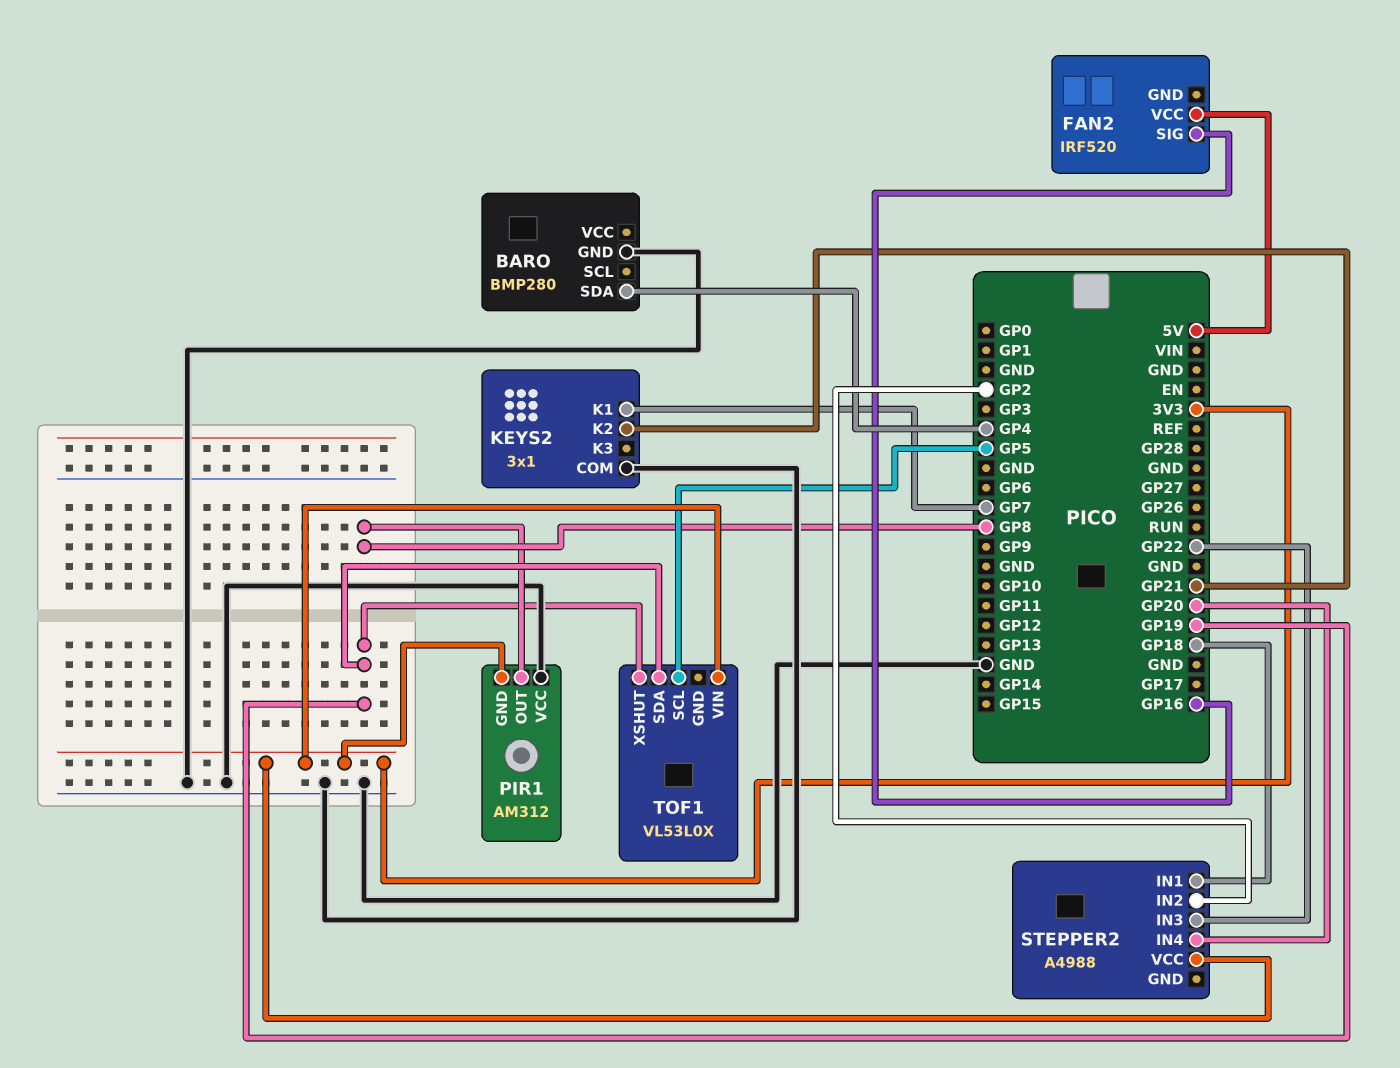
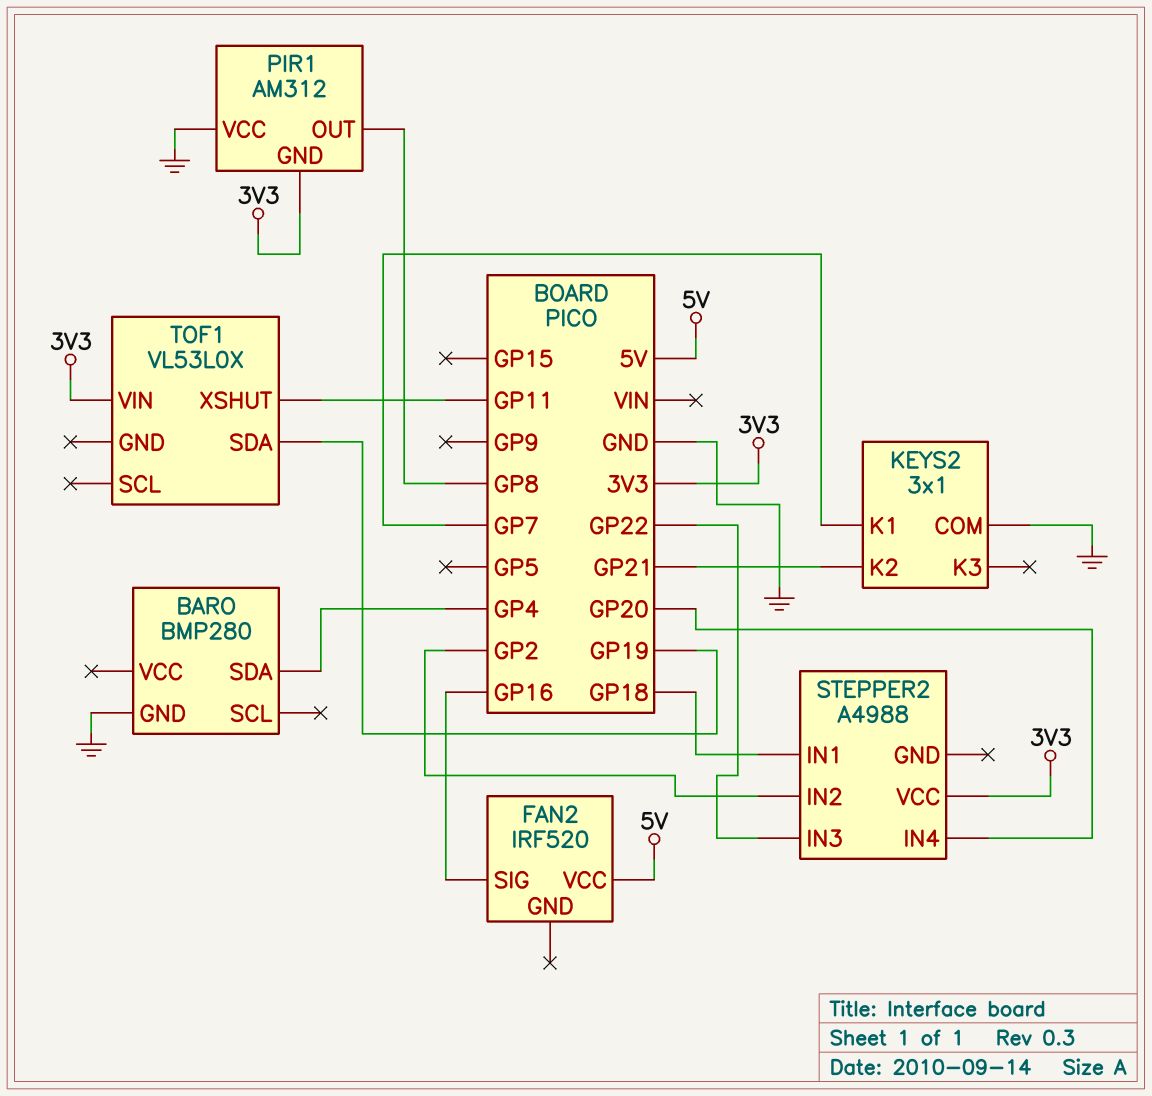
TOF1 pin SCL: GP5 -> none
TOF1 pin XSHUT: GP19 -> GP11

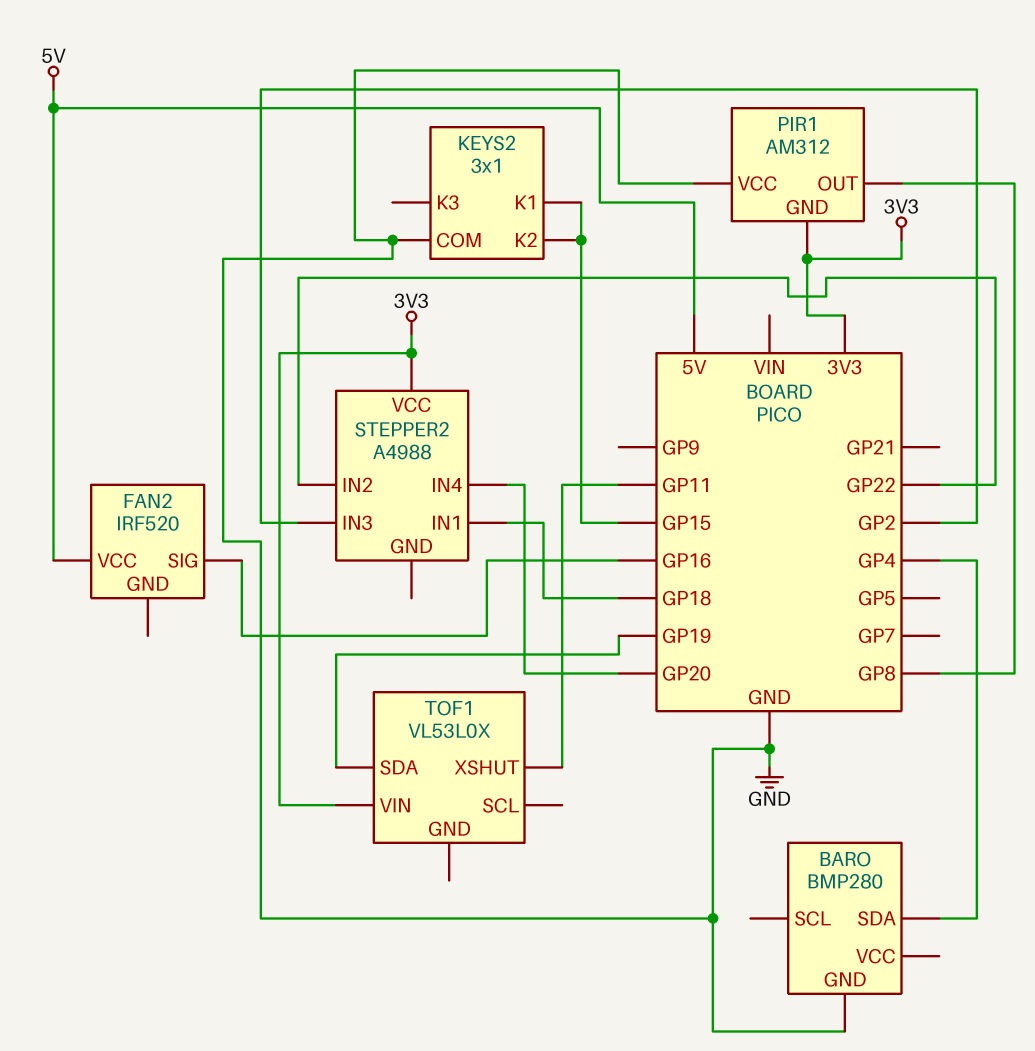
KEYS2 pin K1: GP7 -> GP15
KEYS2 pin K2: GP21 -> GP15
STEPPER2 pin IN2: GP2 -> GP22
STEPPER2 pin IN3: GP22 -> GP2

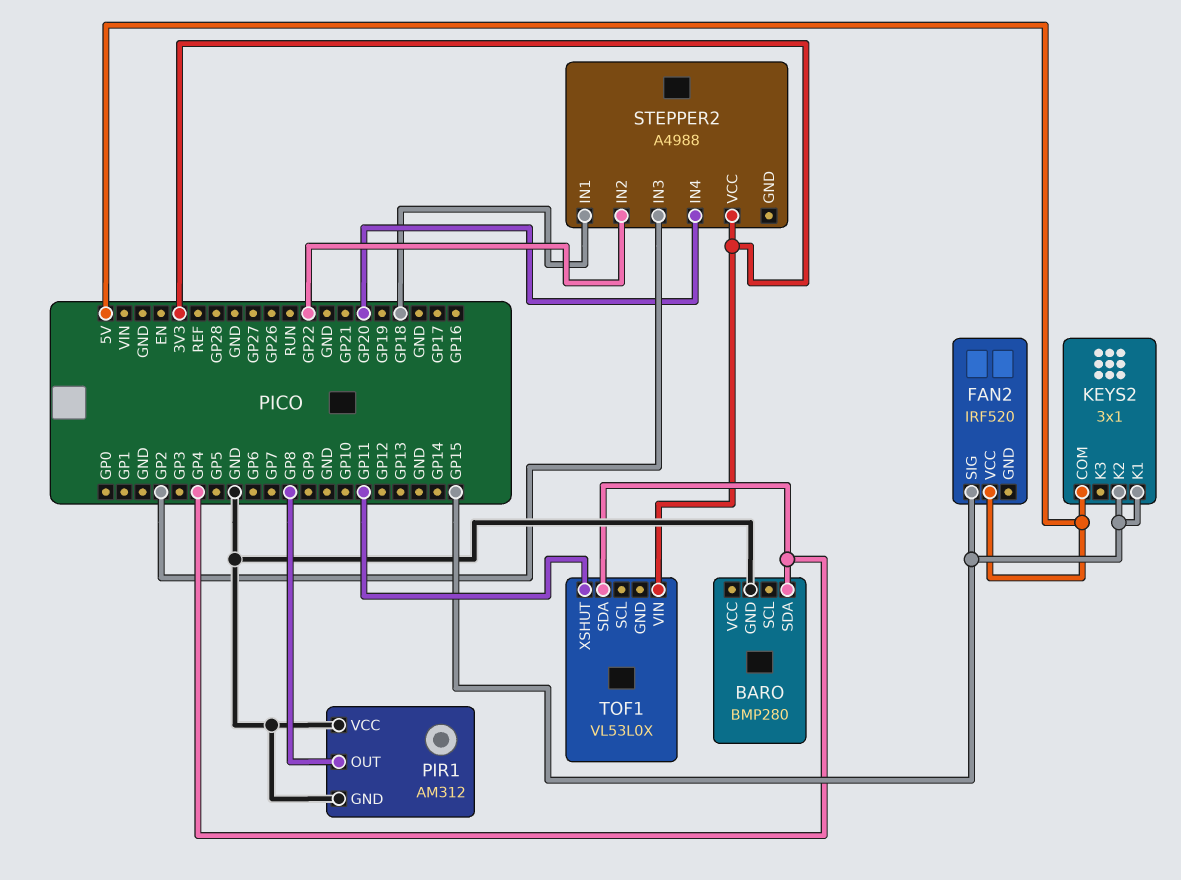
FAN2 pin SIG: GP16 -> GP15
KEYS2 pin COM: GND -> 5V
PIR1 pin GND: 3V3 -> GND
TOF1 pin SDA: GP19 -> GP4

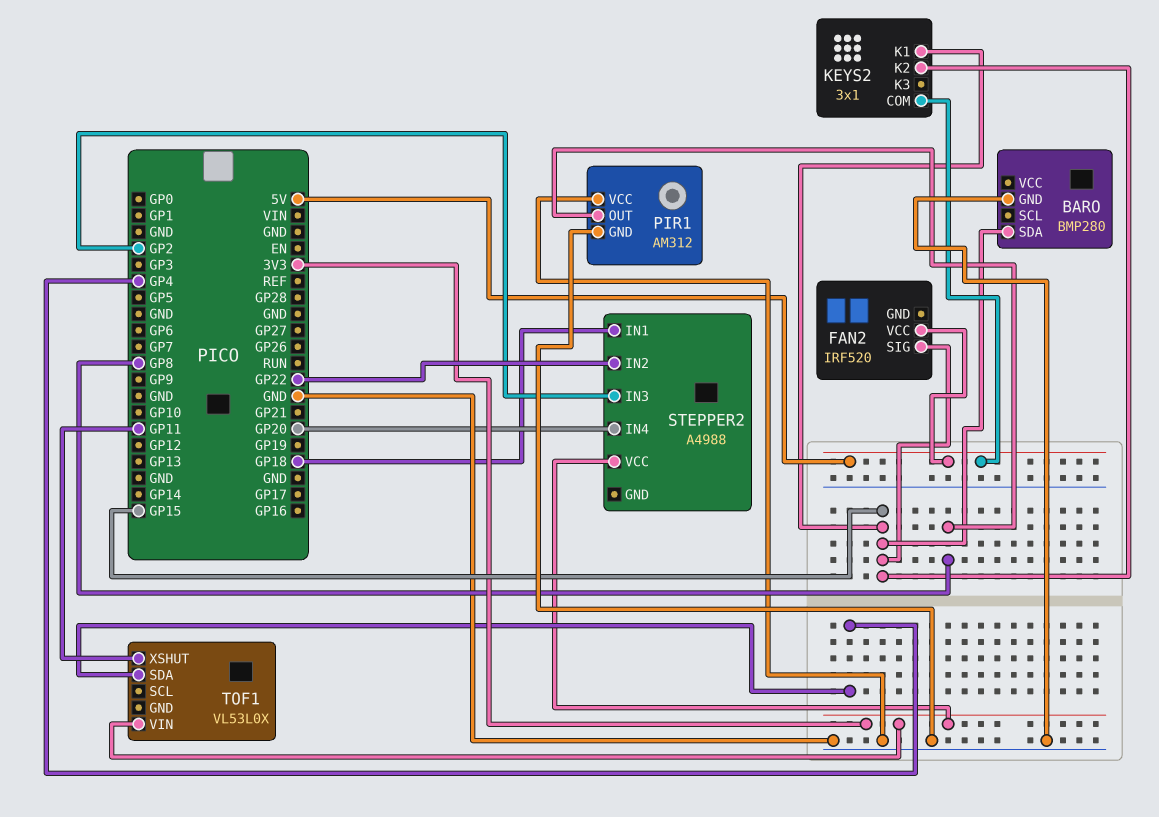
BARO pin SDA: GP4 -> GP15

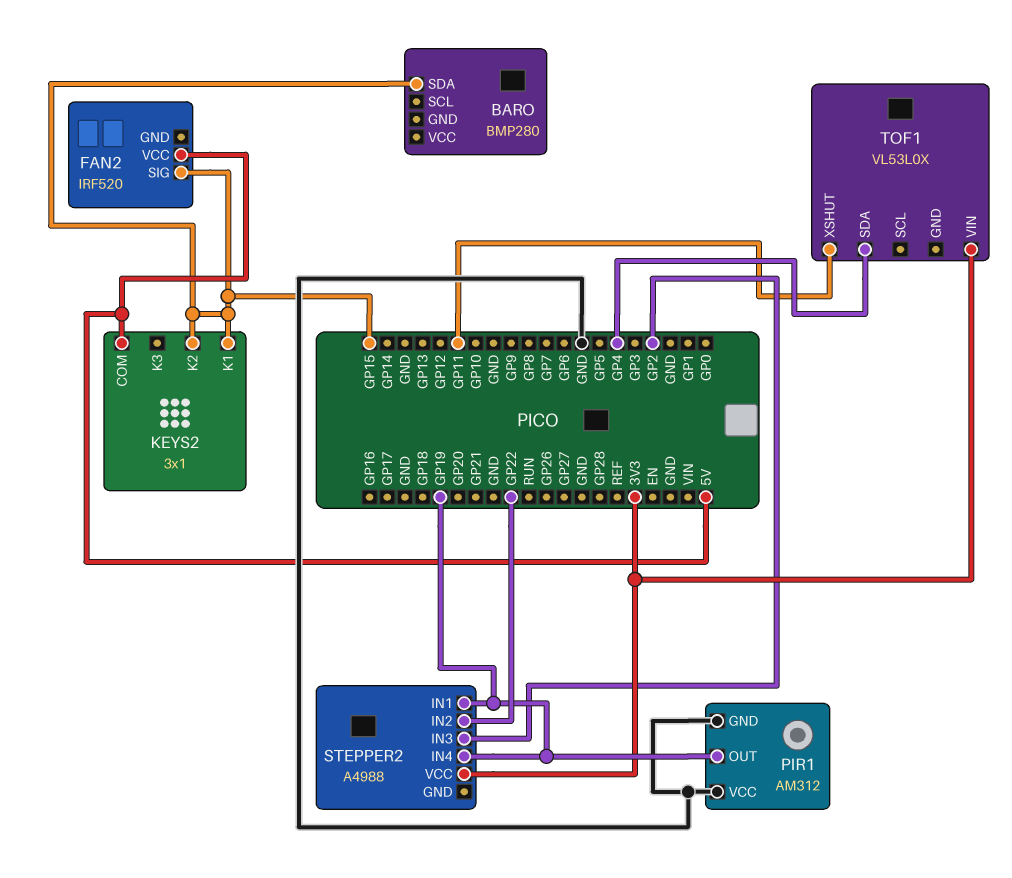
BARO pin GND: GND -> none
PIR1 pin OUT: GP8 -> GP19
STEPPER2 pin IN1: GP18 -> GP19
STEPPER2 pin IN4: GP20 -> GP19

